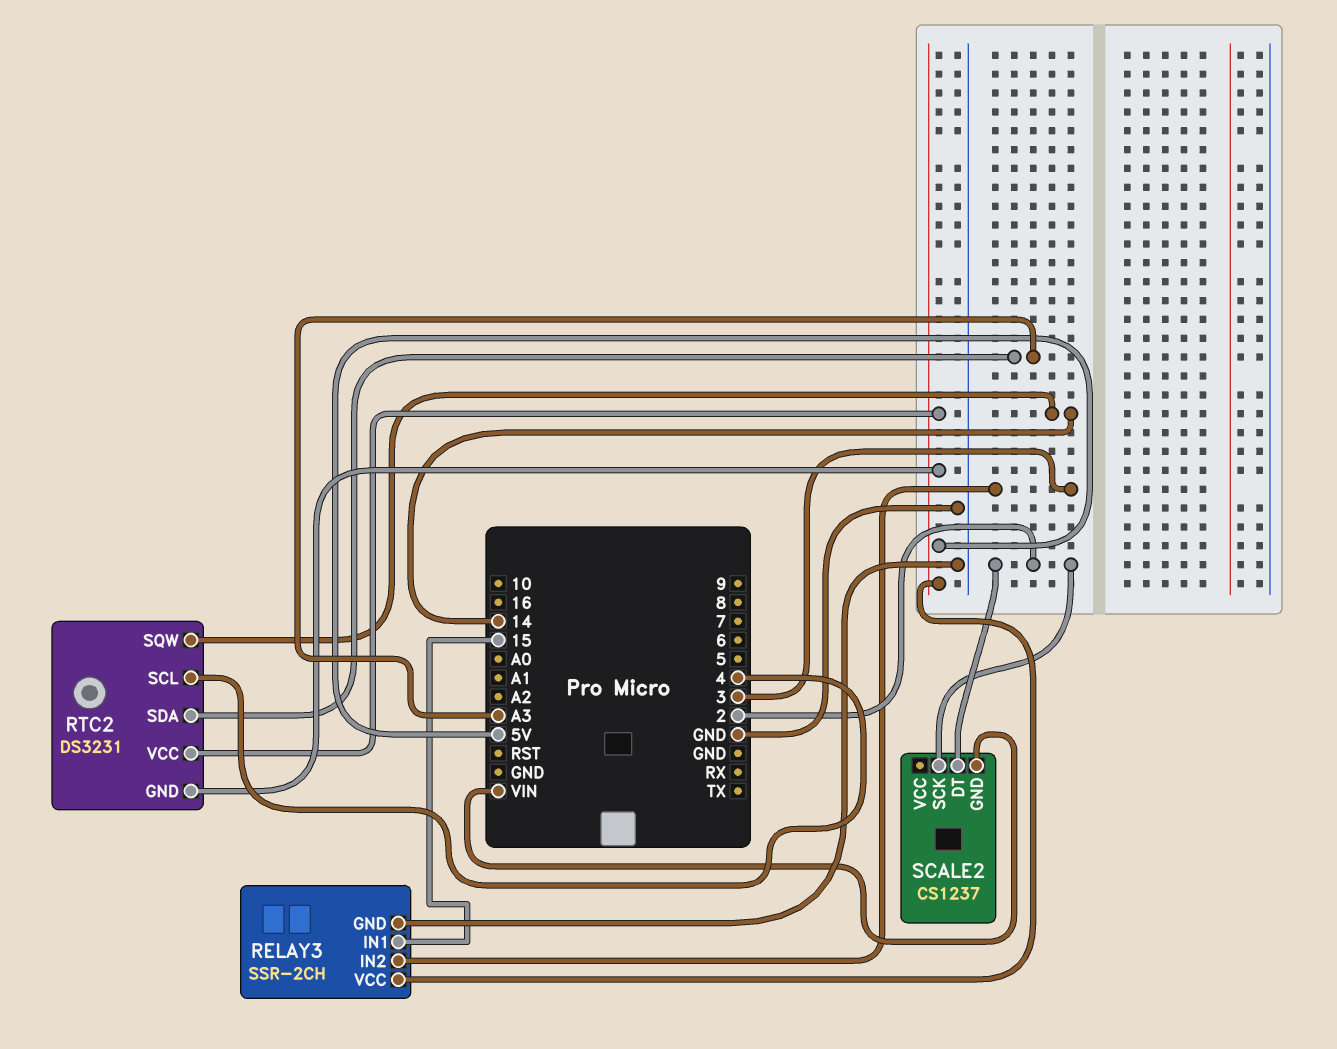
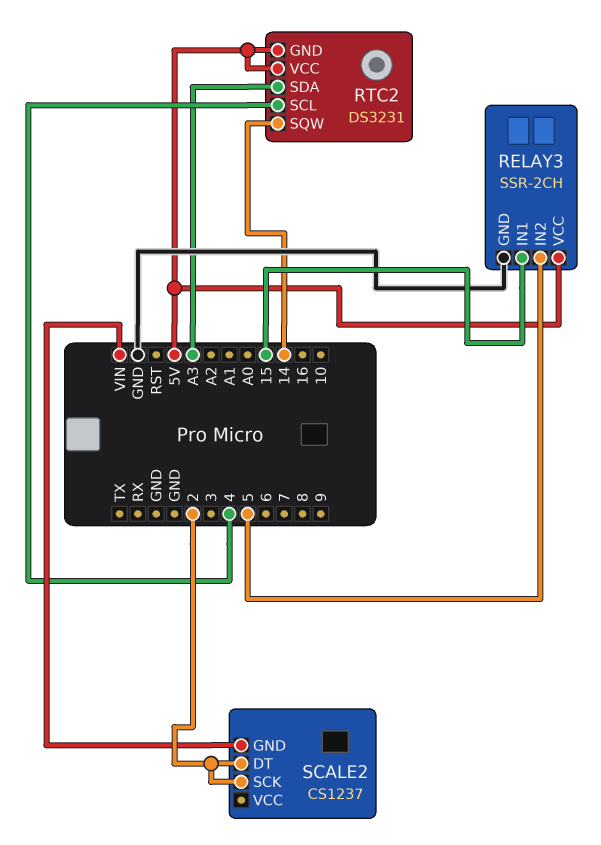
RELAY3 pin IN2: 3 -> 5

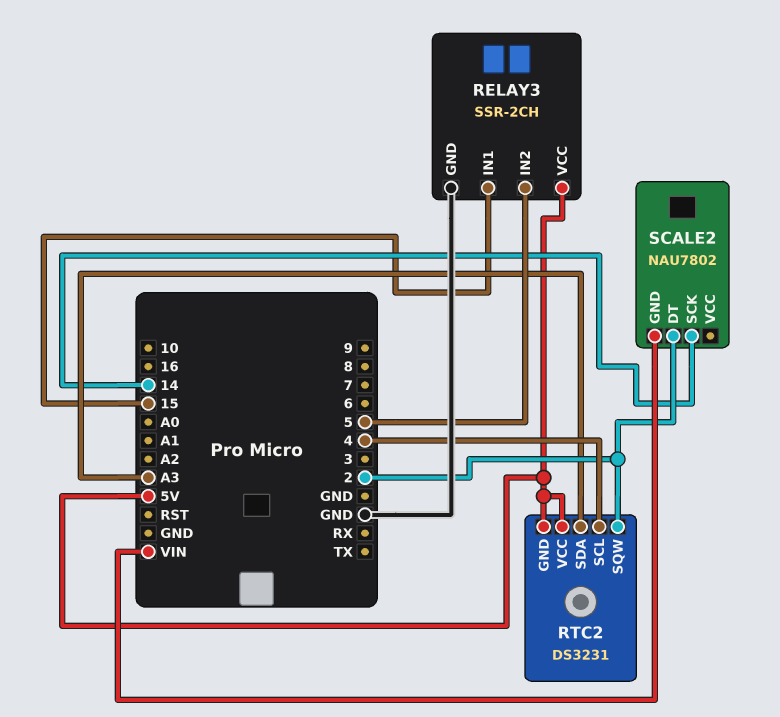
RTC2 pin SQW: 14 -> 2
SCALE2: CS1237 -> NAU7802
SCALE2 pin SCK: 2 -> 14

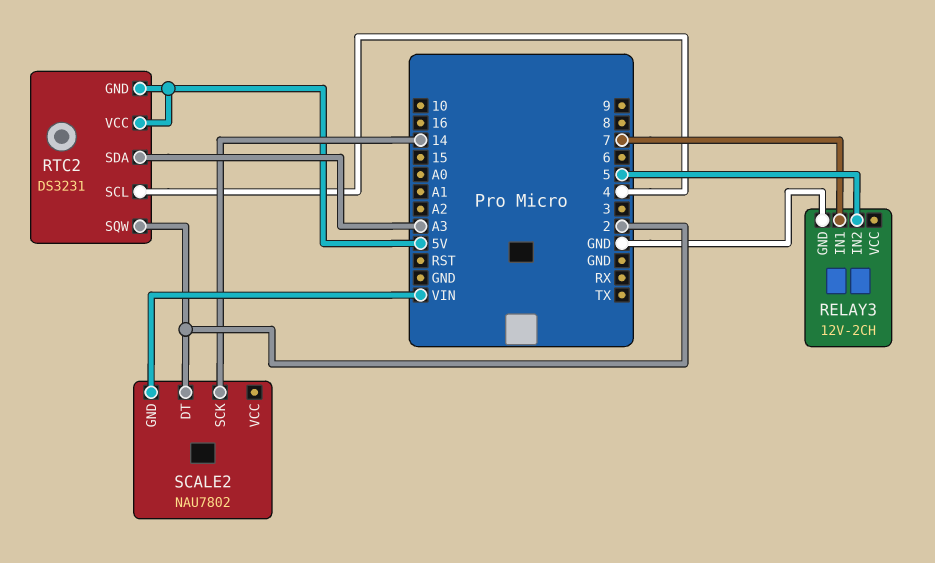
RELAY3: SSR-2CH -> 12V-2CH
RELAY3 pin IN1: 15 -> 7
RELAY3 pin VCC: 5V -> none

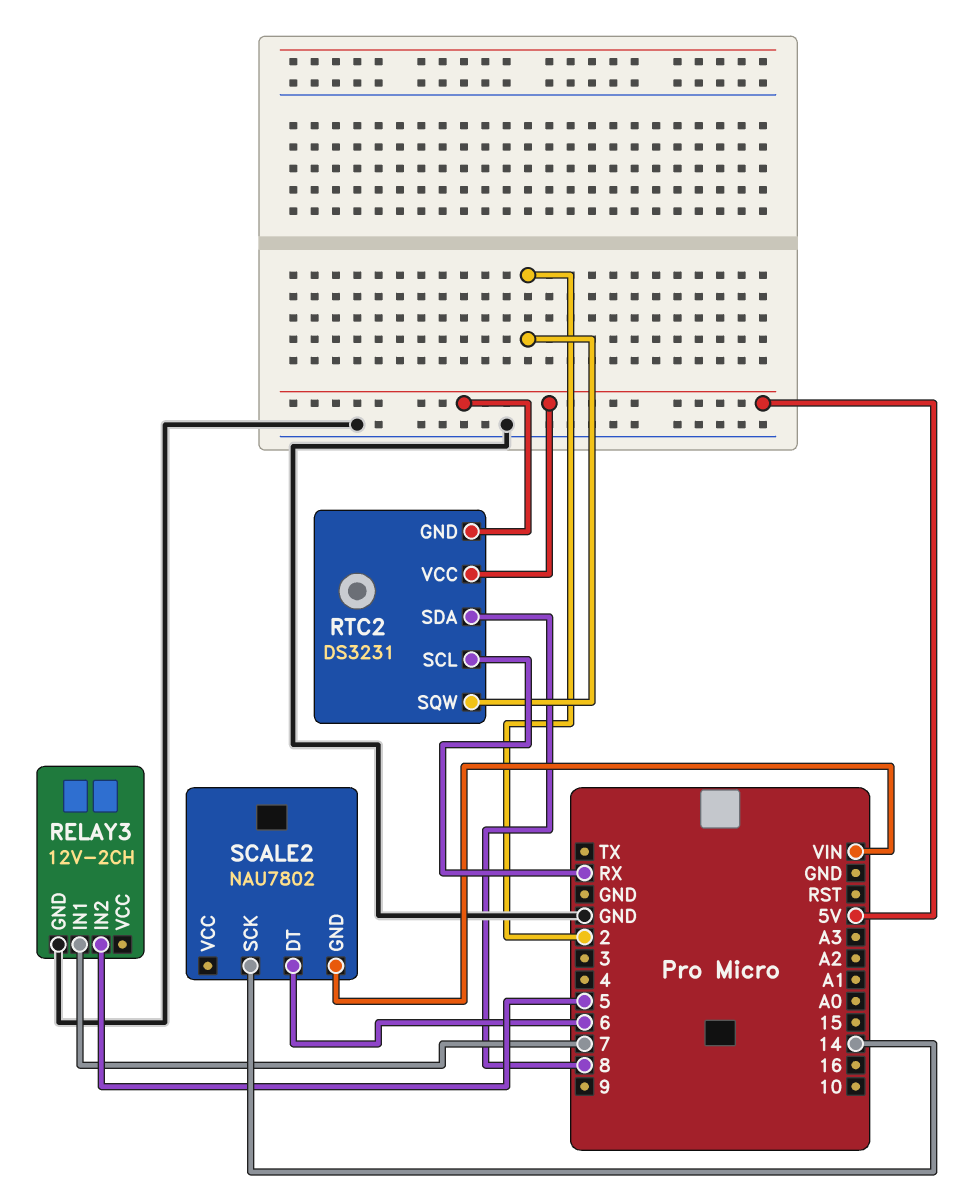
RTC2 pin SCL: 4 -> RX
RTC2 pin SDA: A3 -> 8
SCALE2 pin DT: 2 -> 6

